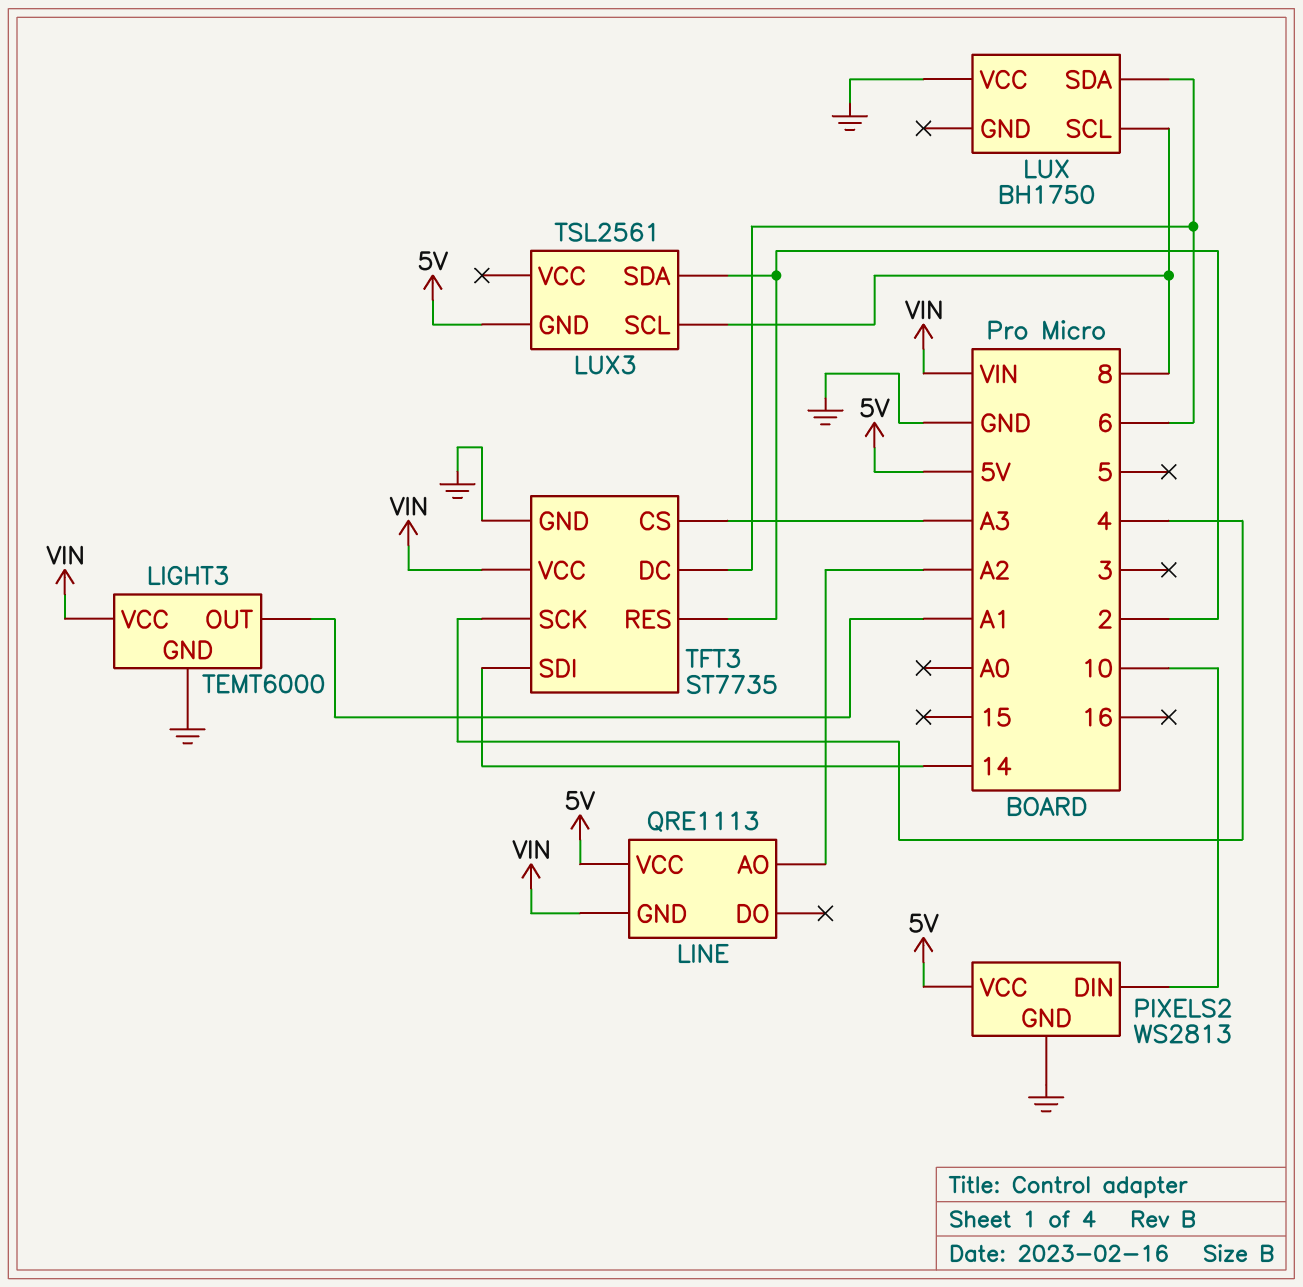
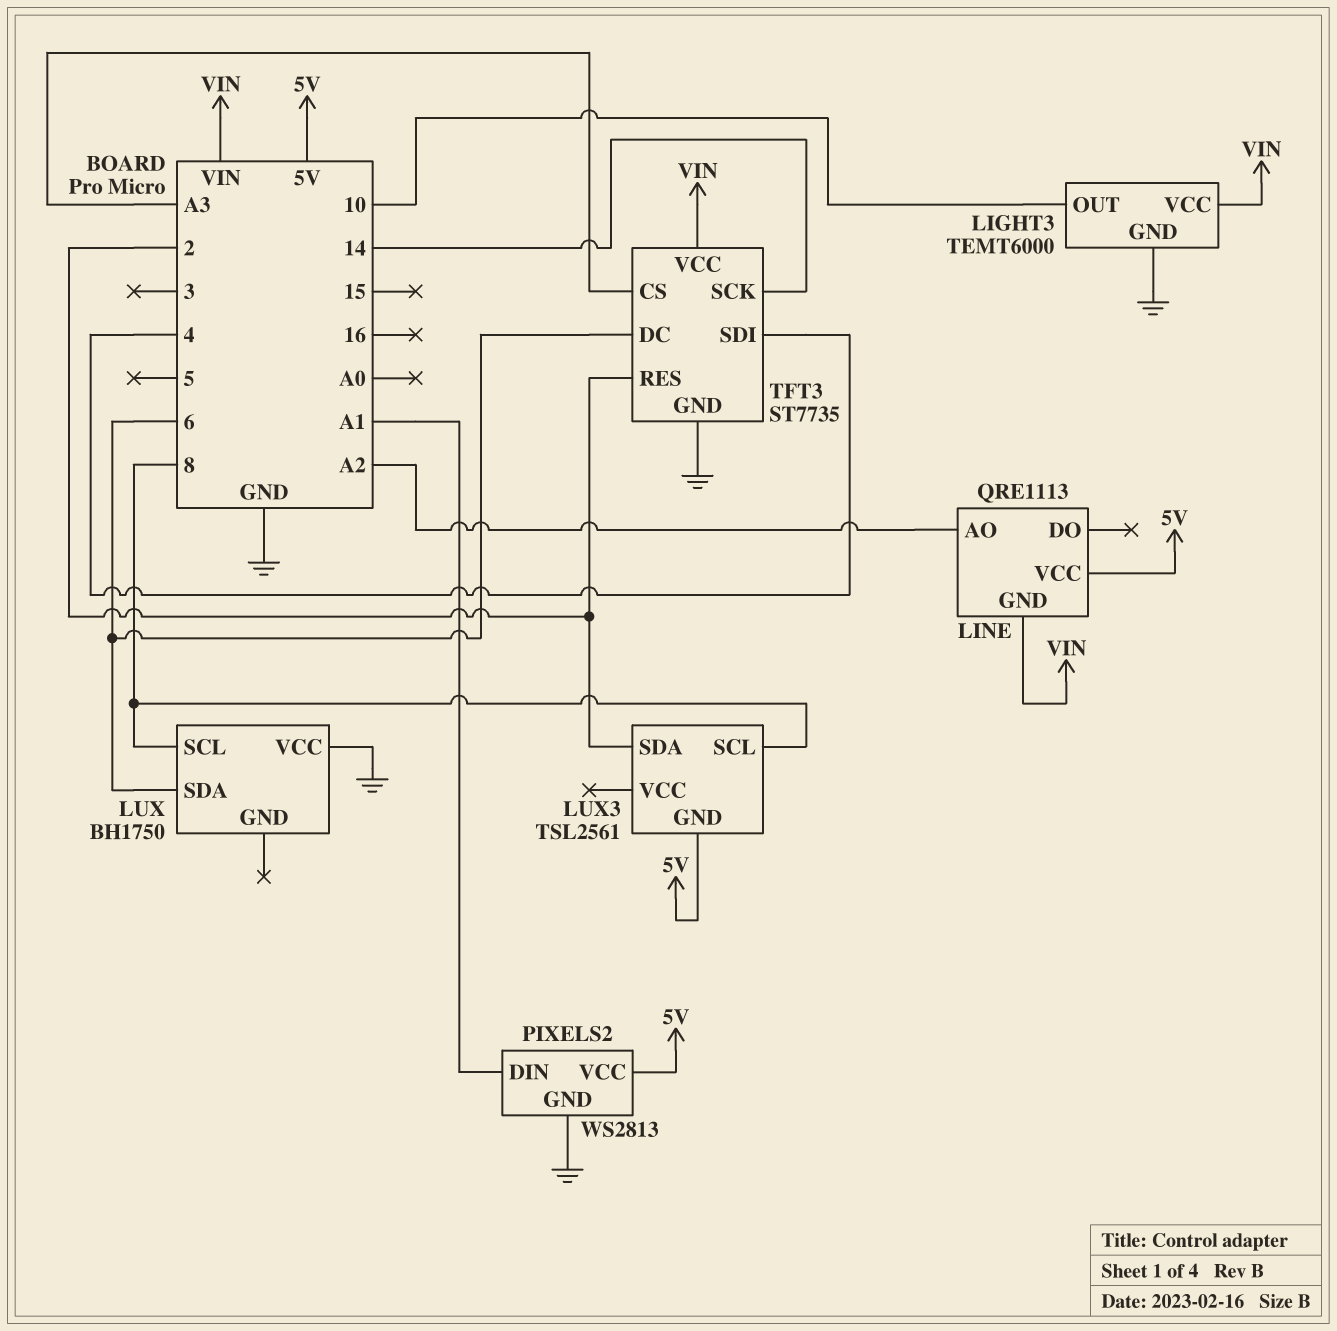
LIGHT3 pin OUT: A1 -> 10
PIXELS2 pin DIN: 10 -> A1
TFT3 pin SCK: 4 -> 14
TFT3 pin SDI: 14 -> 4

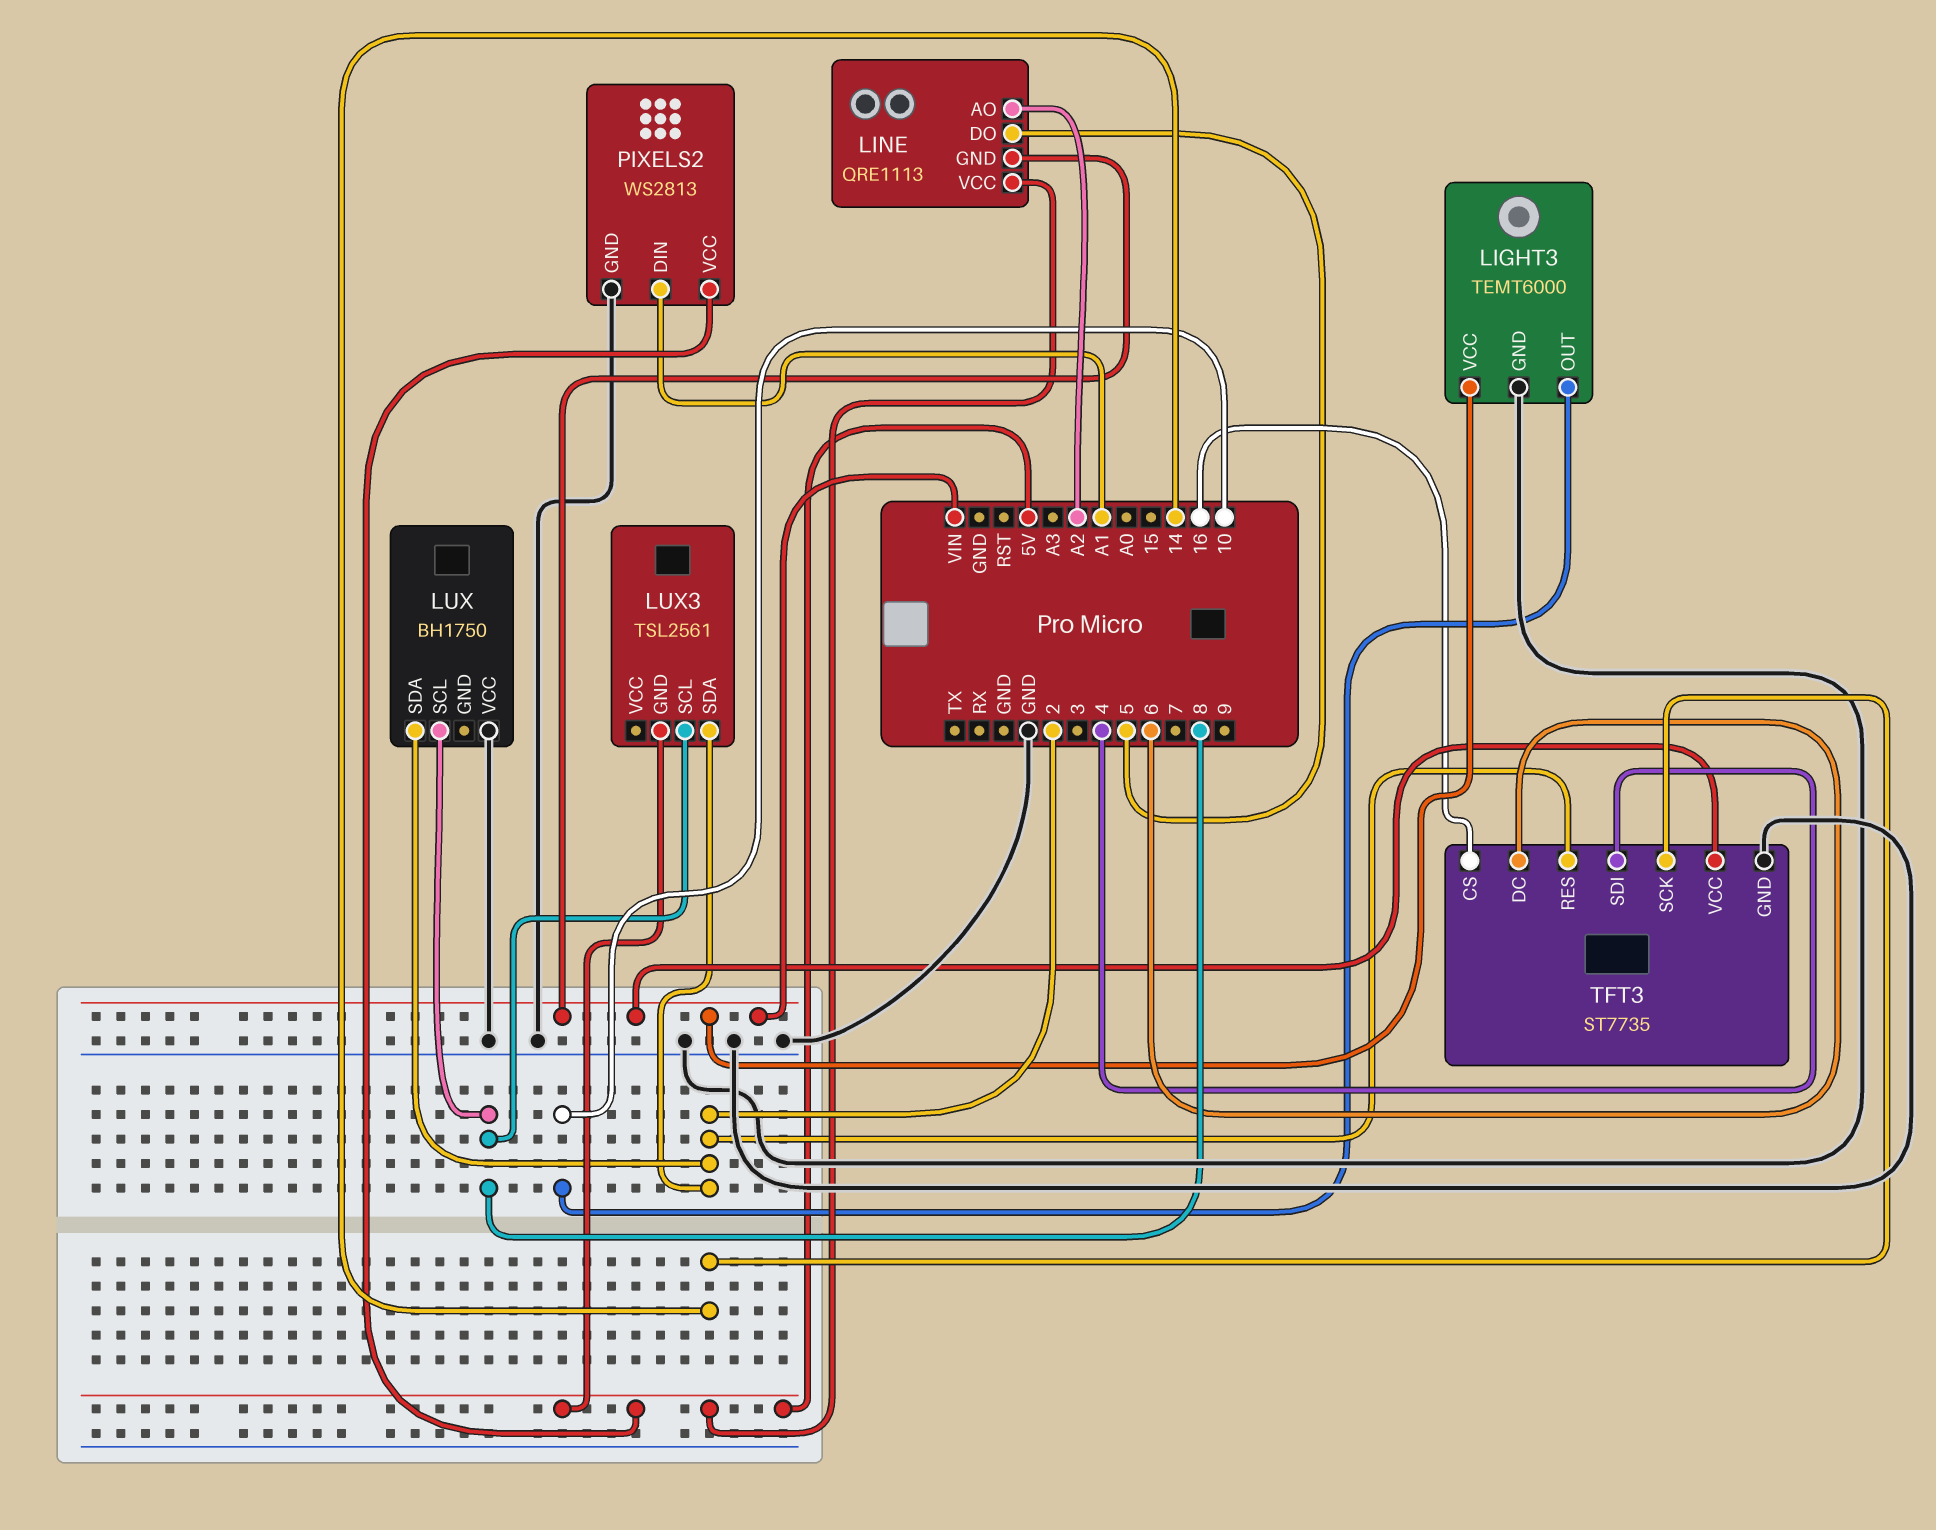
LINE pin DO: none -> 5
LUX pin SDA: 6 -> 2
TFT3 pin CS: A3 -> 16

